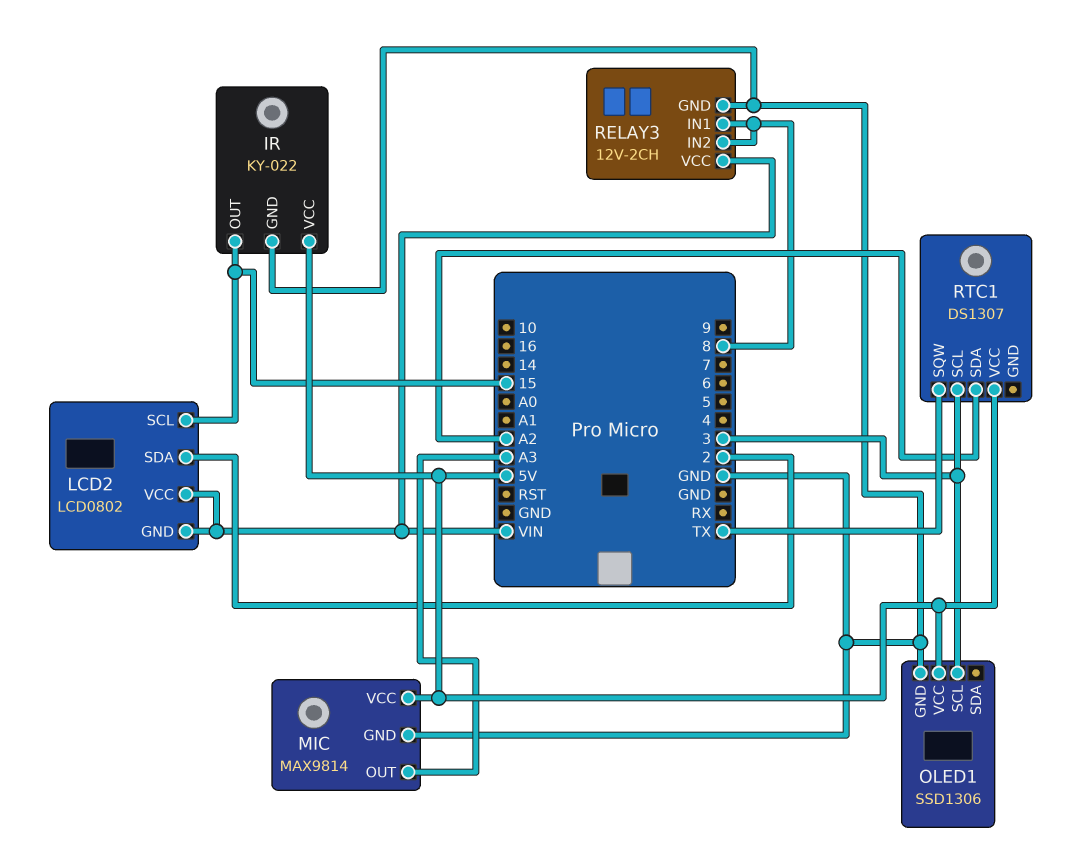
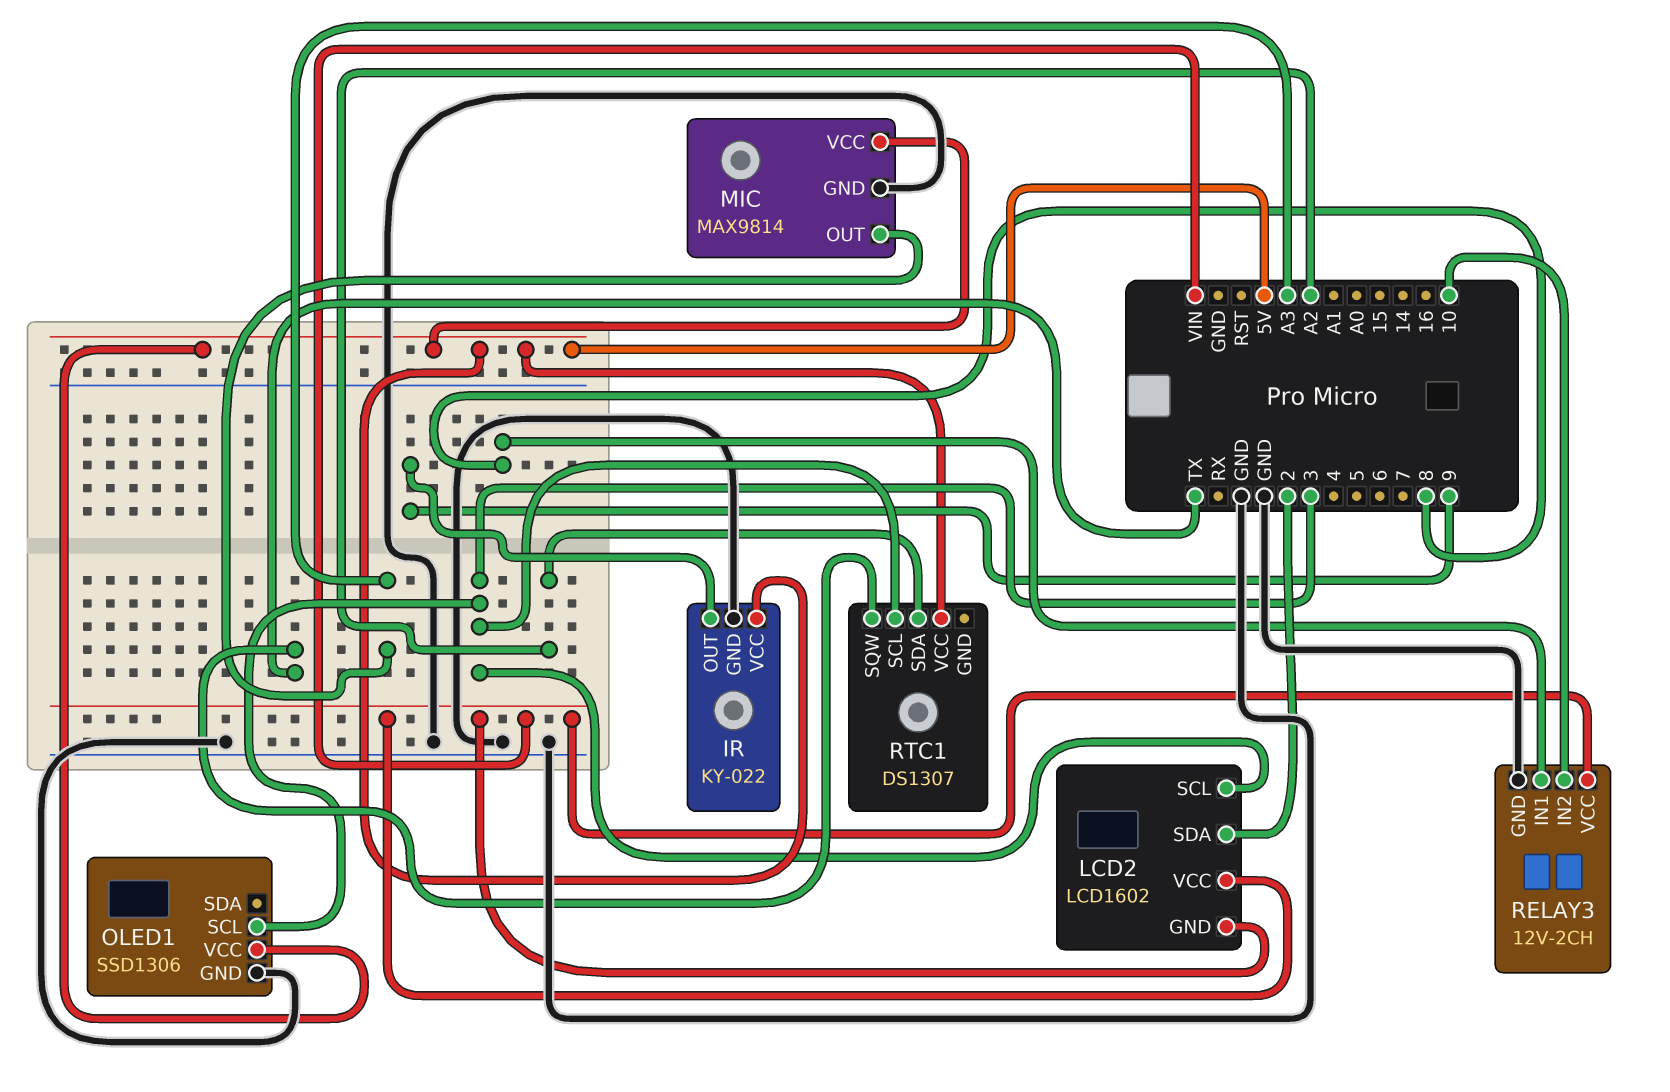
IR pin OUT: 15 -> 9
LCD2: LCD0802 -> LCD1602
LCD2 pin SCL: 15 -> 3
RELAY3 pin IN2: 8 -> 10

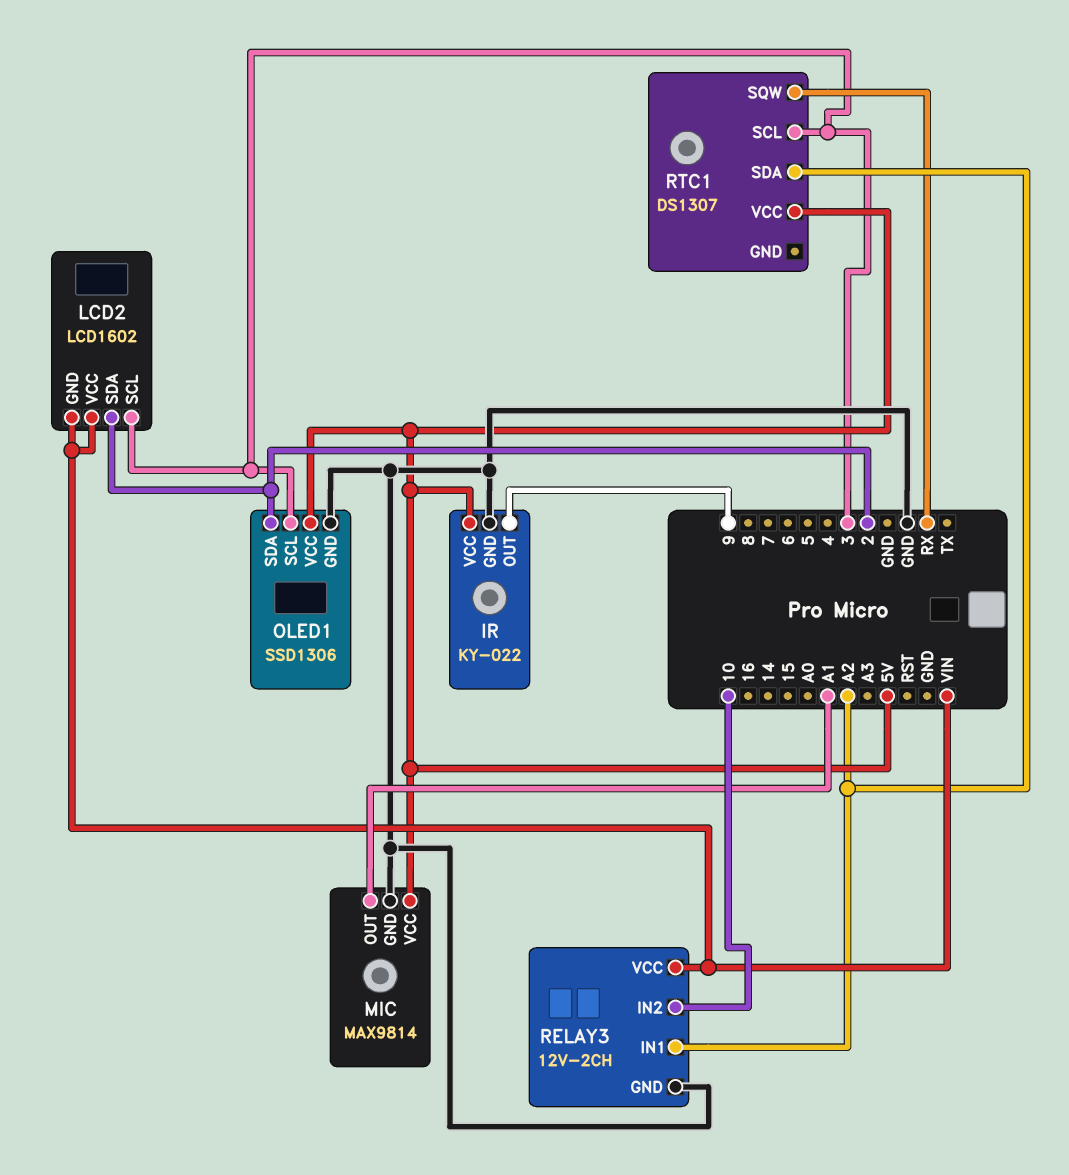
MIC pin OUT: A3 -> A1
OLED1 pin SDA: none -> 2
RELAY3 pin IN1: 8 -> A2
RTC1 pin SQW: TX -> RX

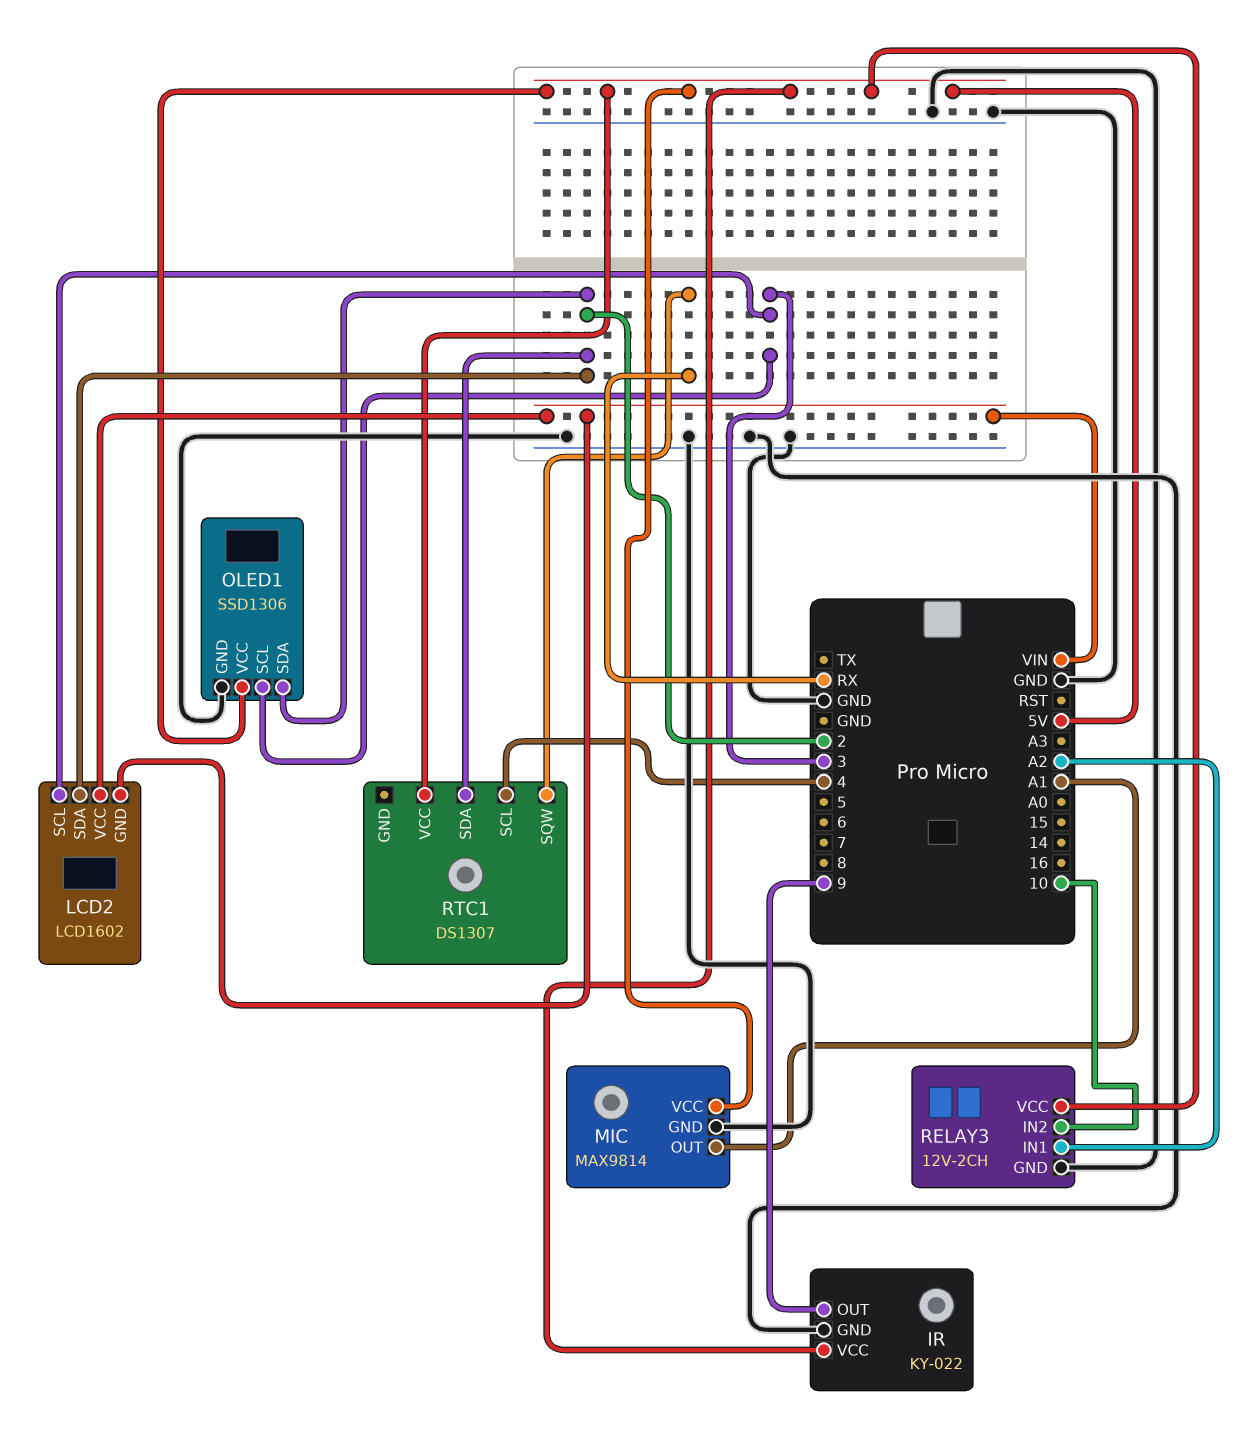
RELAY3 pin VCC: VIN -> 5V
RTC1 pin SCL: 3 -> 4
RTC1 pin SDA: A2 -> 2

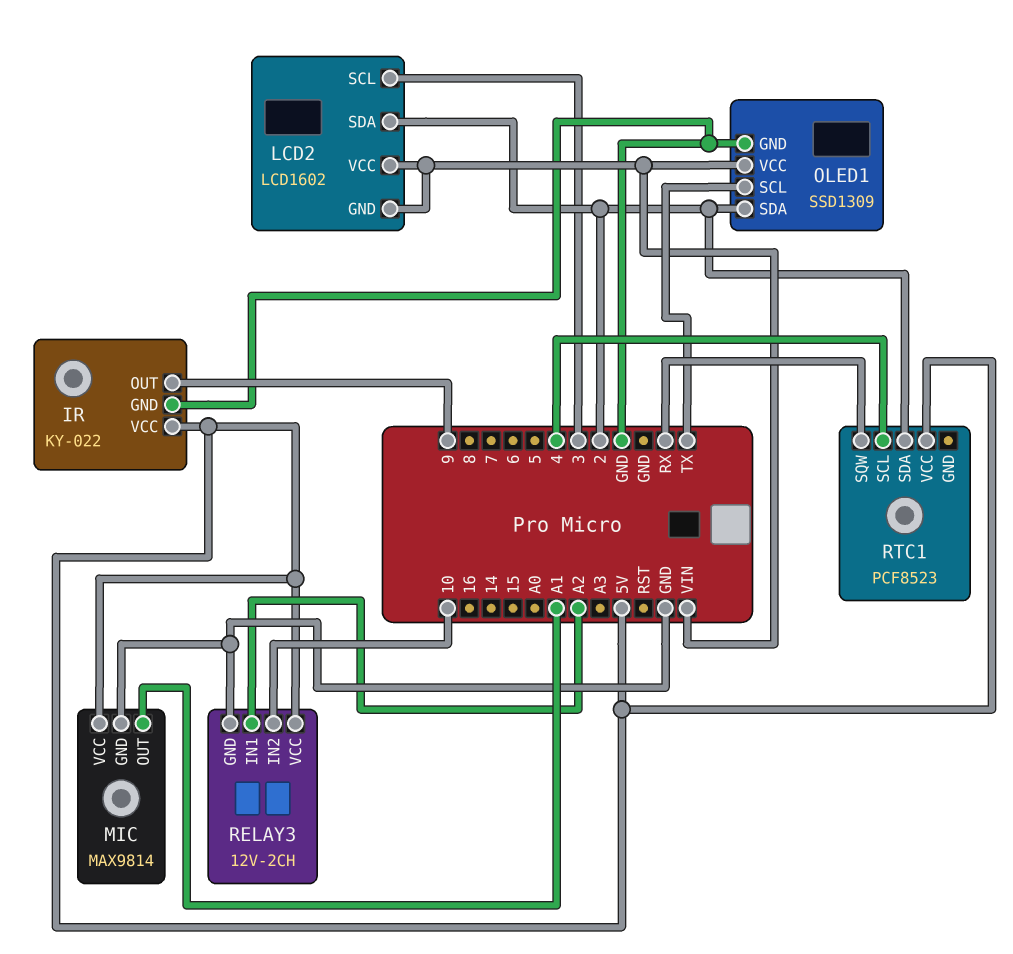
OLED1: SSD1306 -> SSD1309
OLED1 pin SCL: 3 -> TX
OLED1 pin VCC: 5V -> VIN
RTC1: DS1307 -> PCF8523

